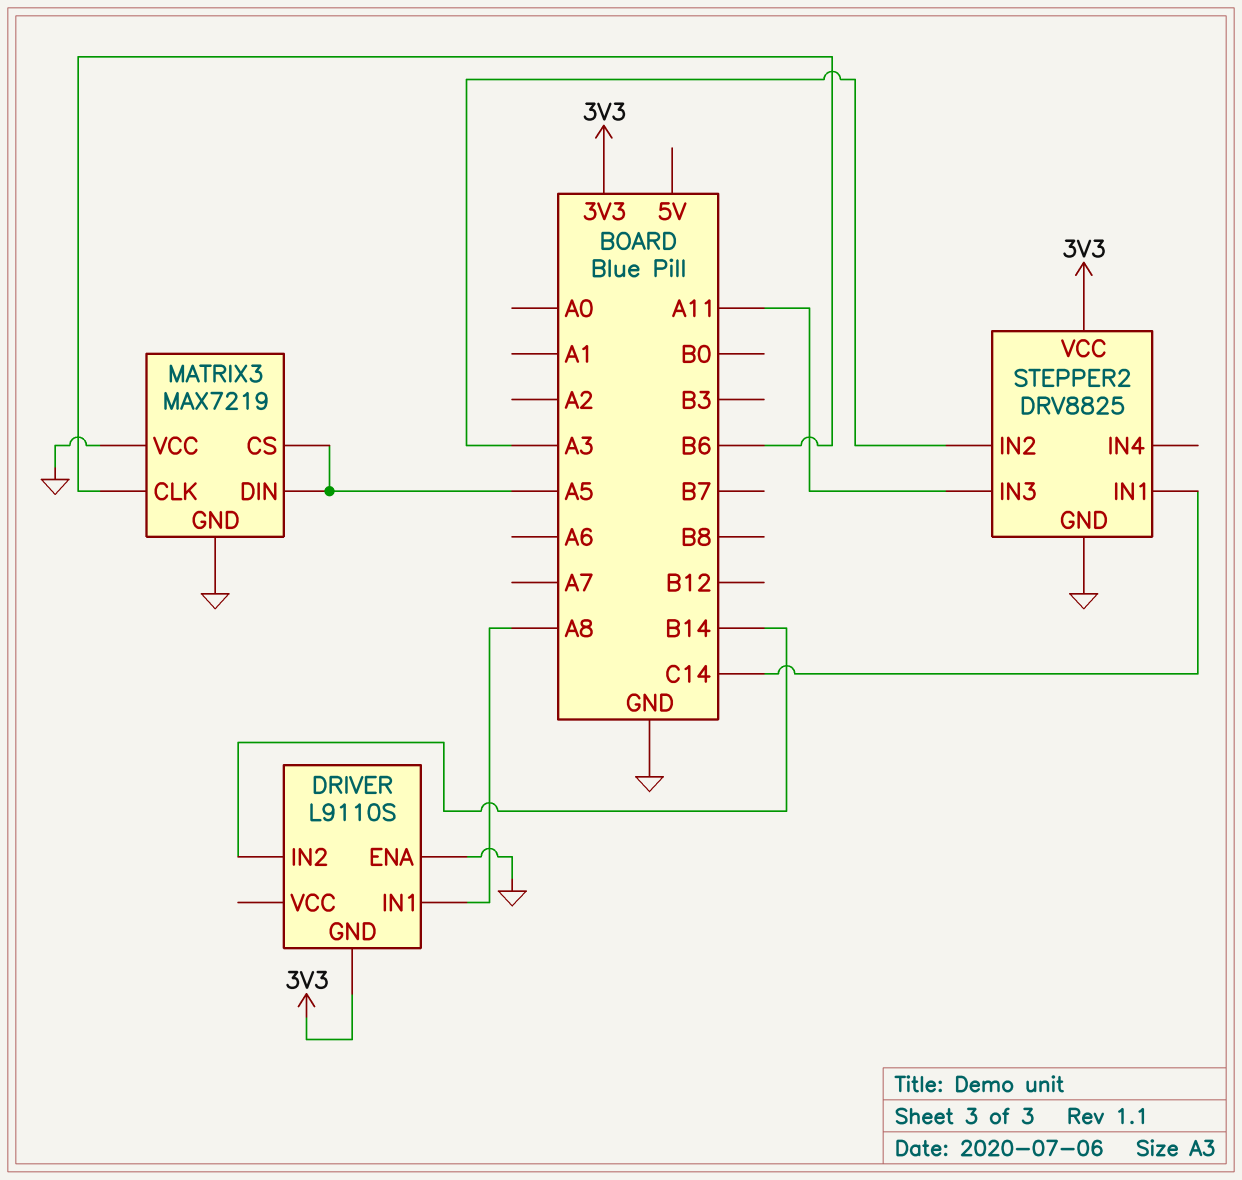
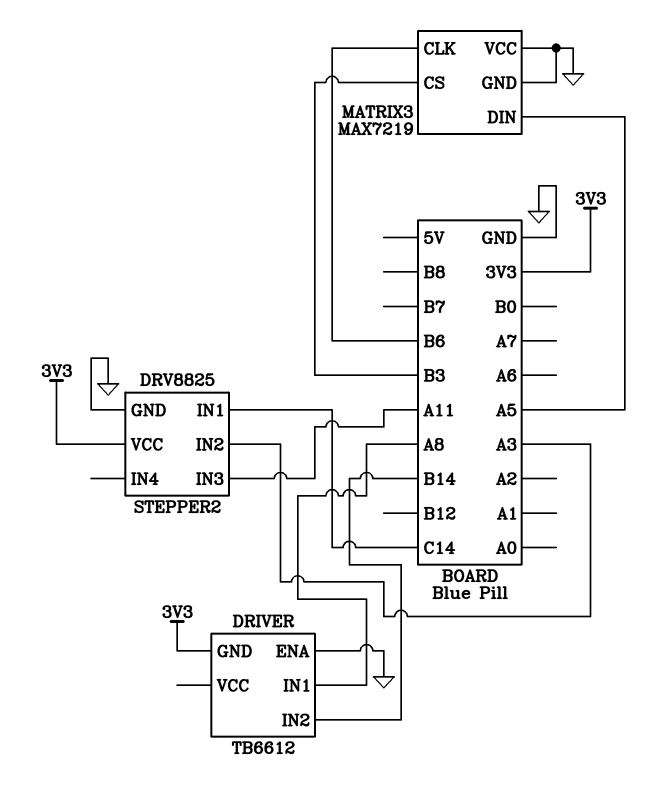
DRIVER: L9110S -> TB6612
MATRIX3 pin CS: A5 -> B3

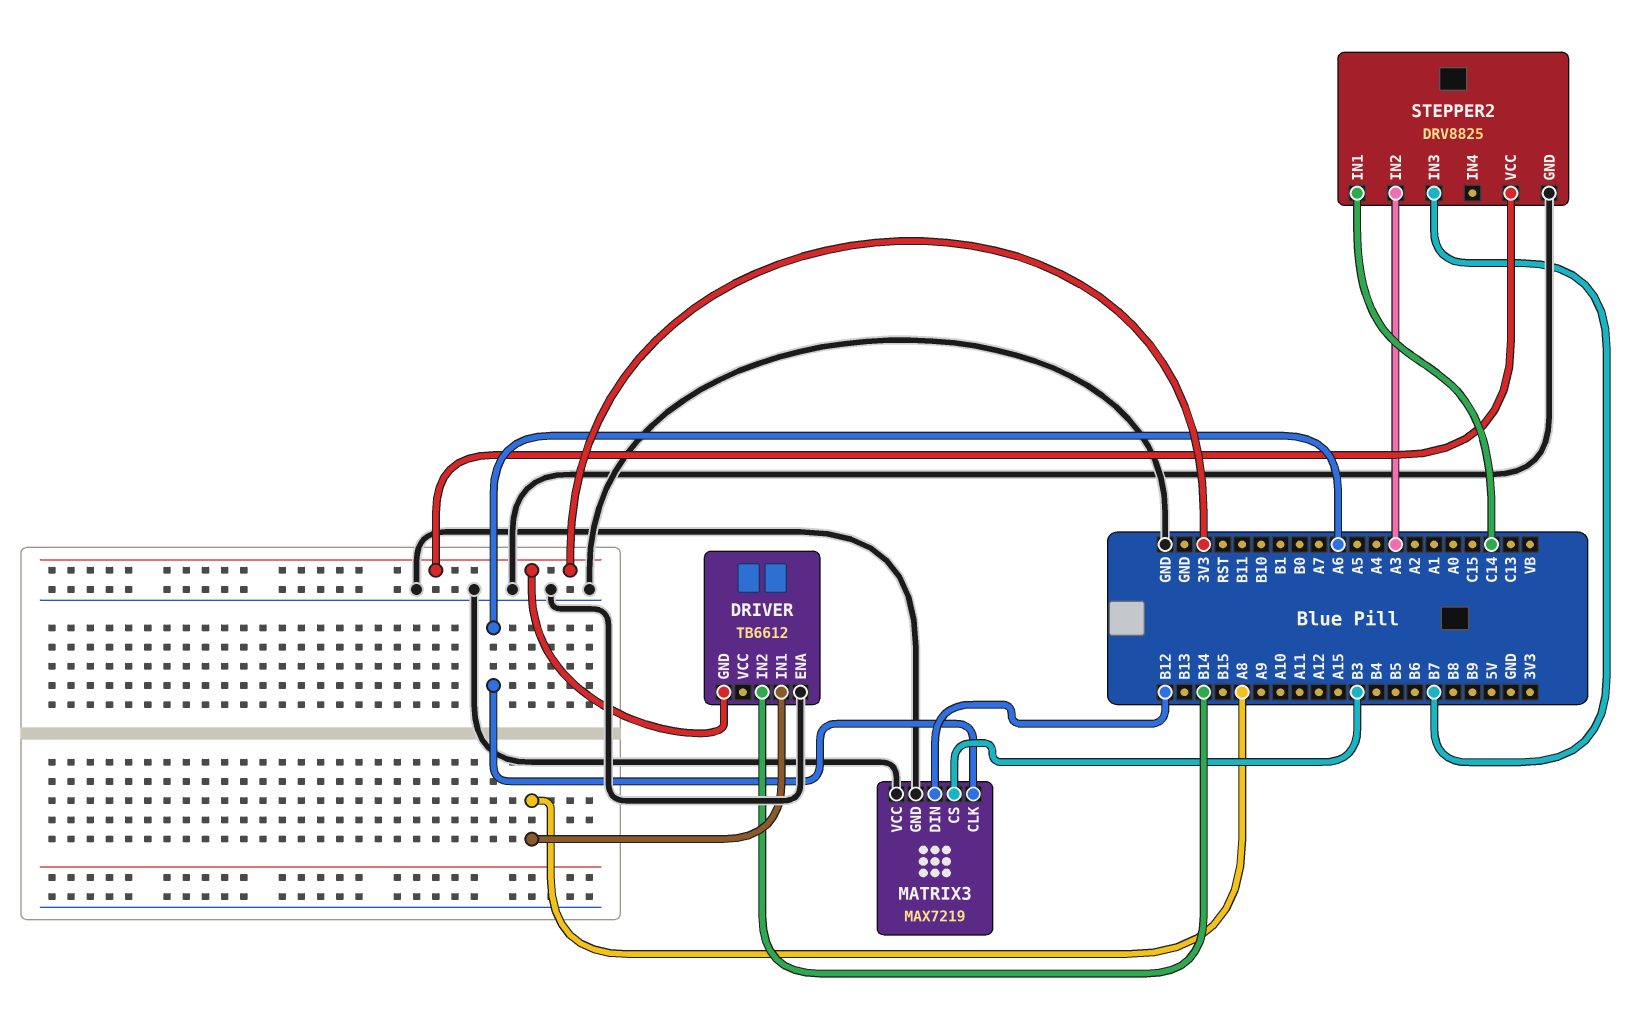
MATRIX3 pin CLK: B6 -> A6
MATRIX3 pin DIN: A5 -> B12
STEPPER2 pin IN3: A11 -> B7

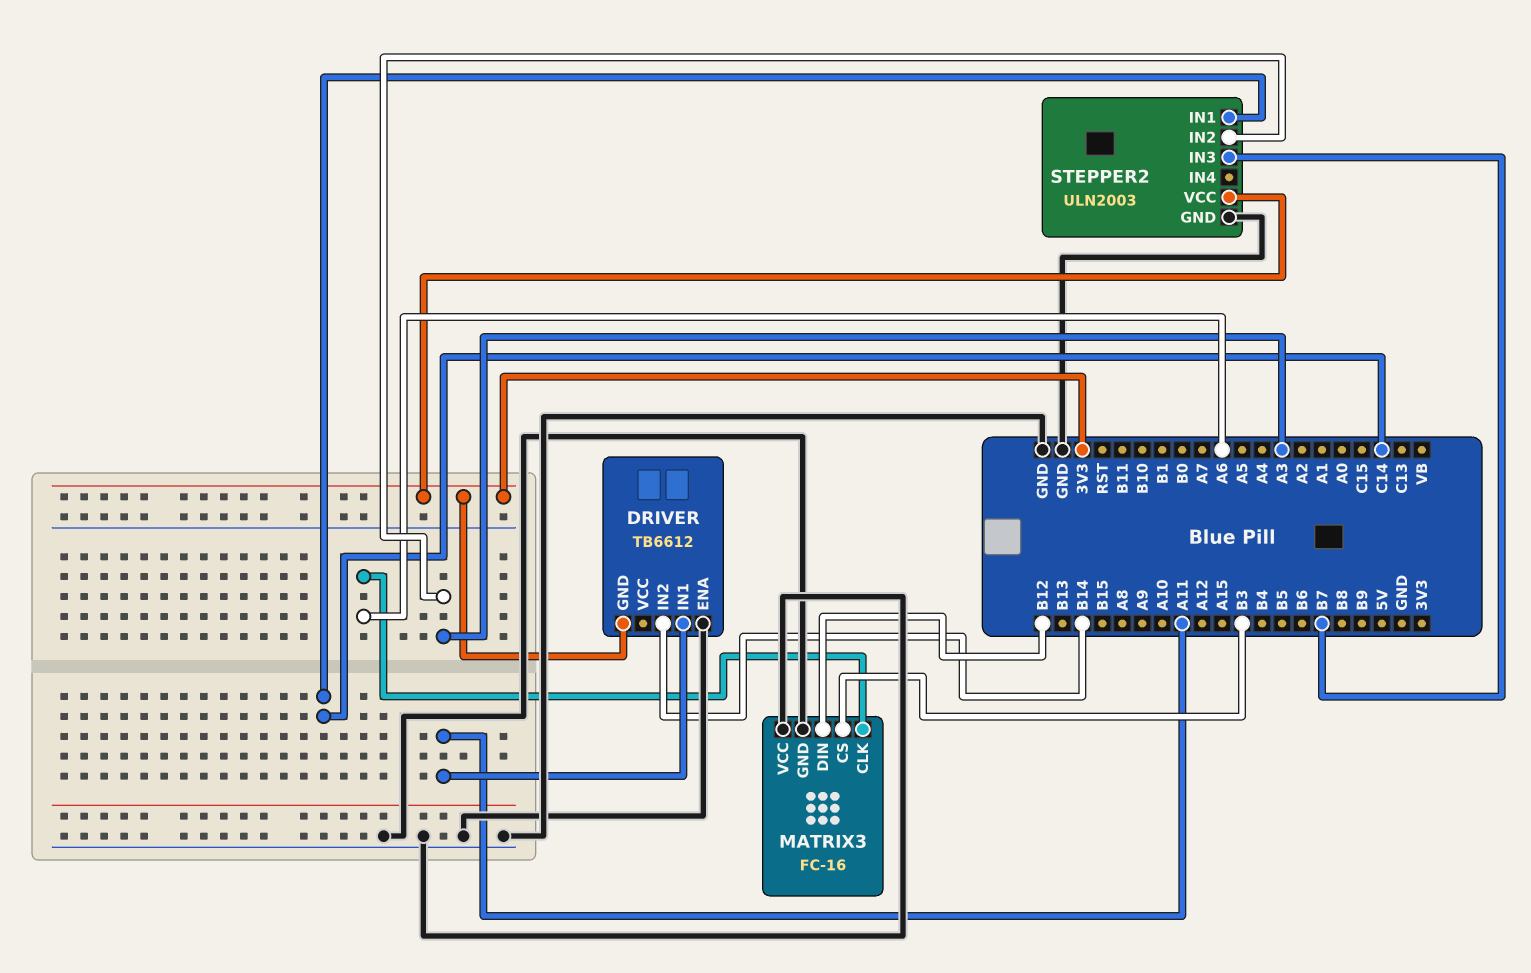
DRIVER pin IN1: A8 -> A11
MATRIX3: MAX7219 -> FC-16
STEPPER2: DRV8825 -> ULN2003

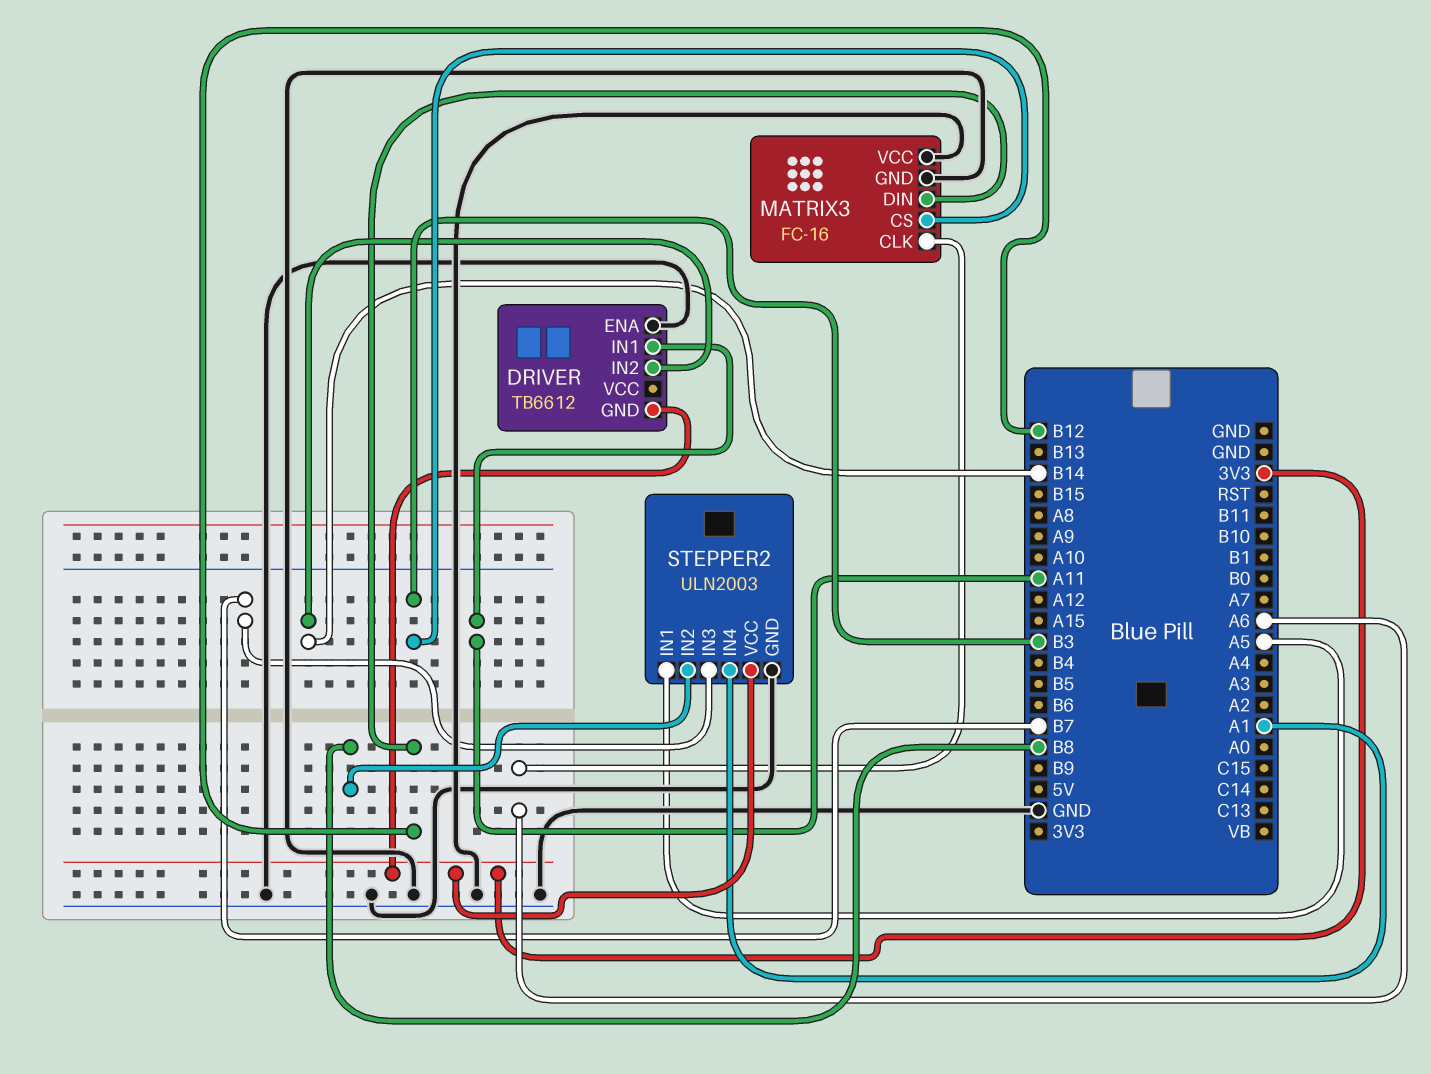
STEPPER2 pin IN1: C14 -> A5
STEPPER2 pin IN2: A3 -> B8
STEPPER2 pin IN4: none -> A1

